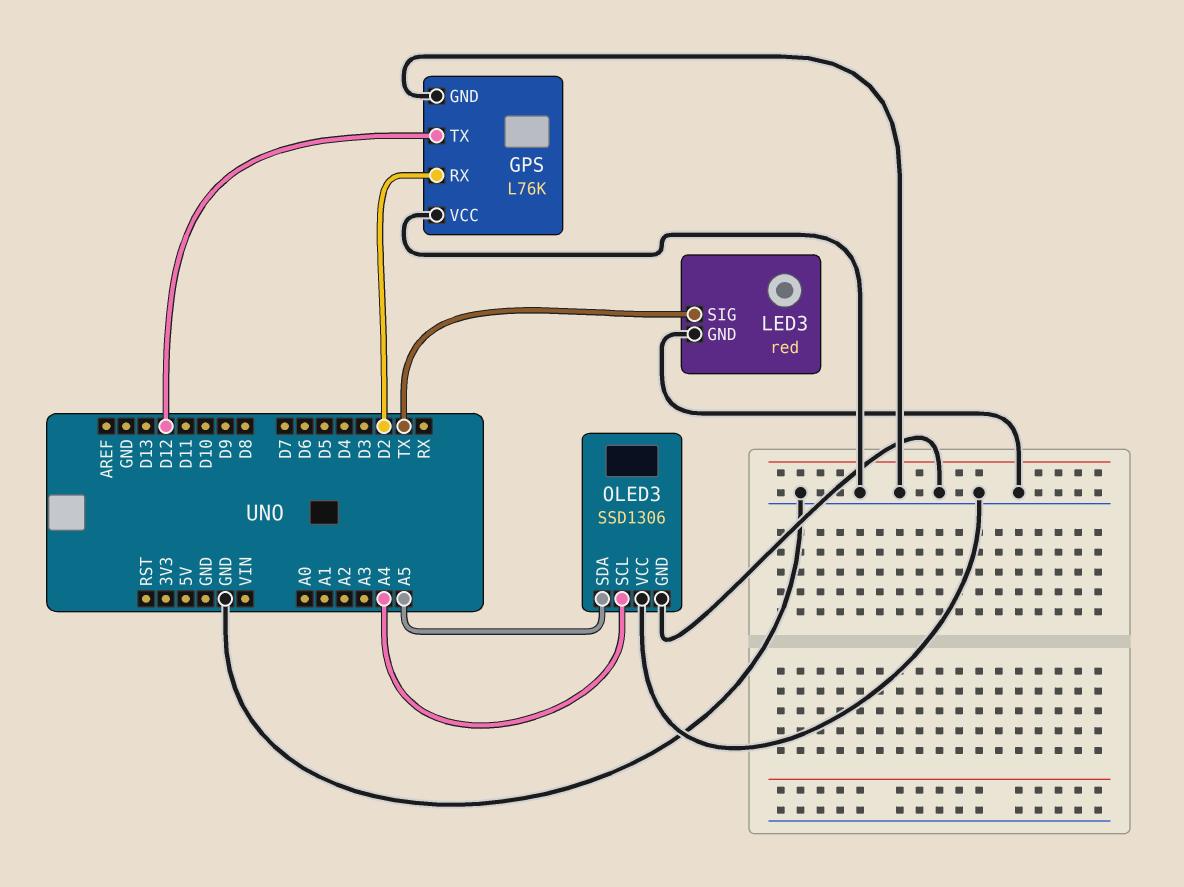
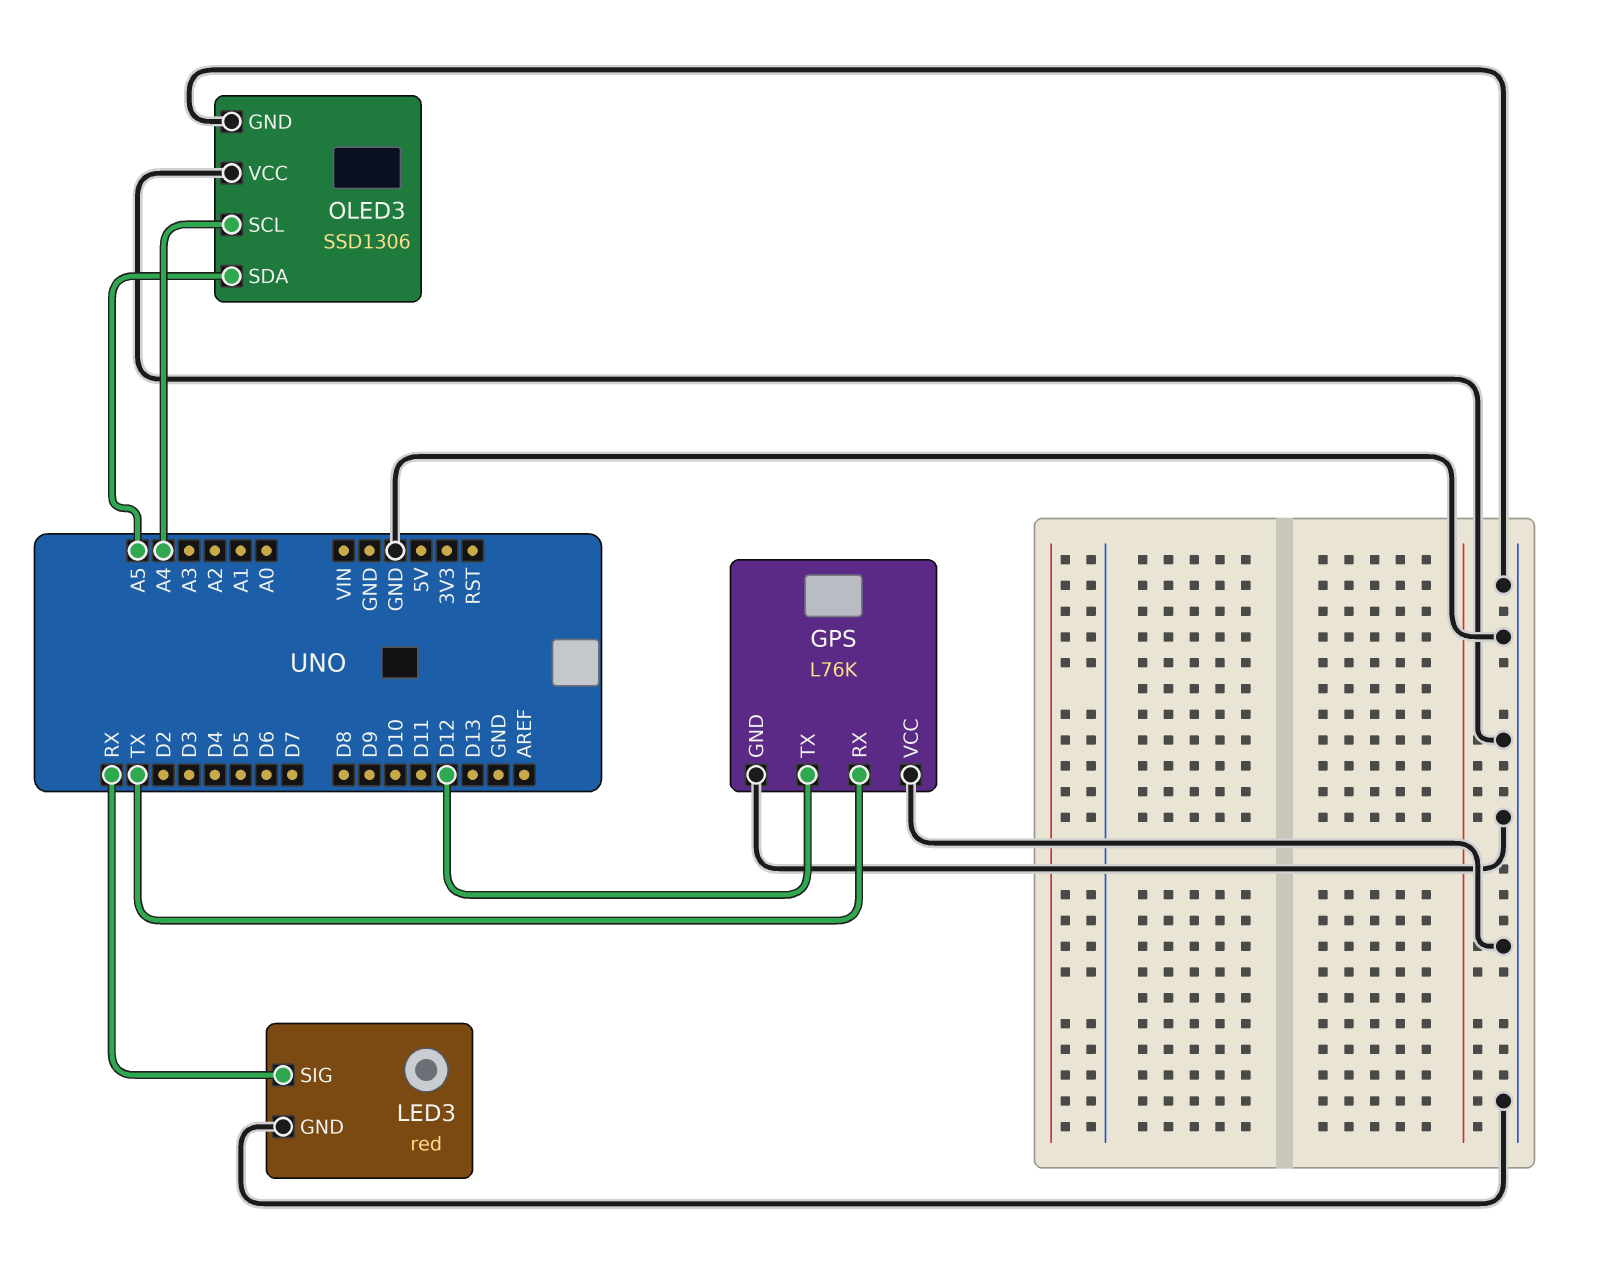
GPS pin RX: D2 -> TX
LED3 pin SIG: TX -> RX

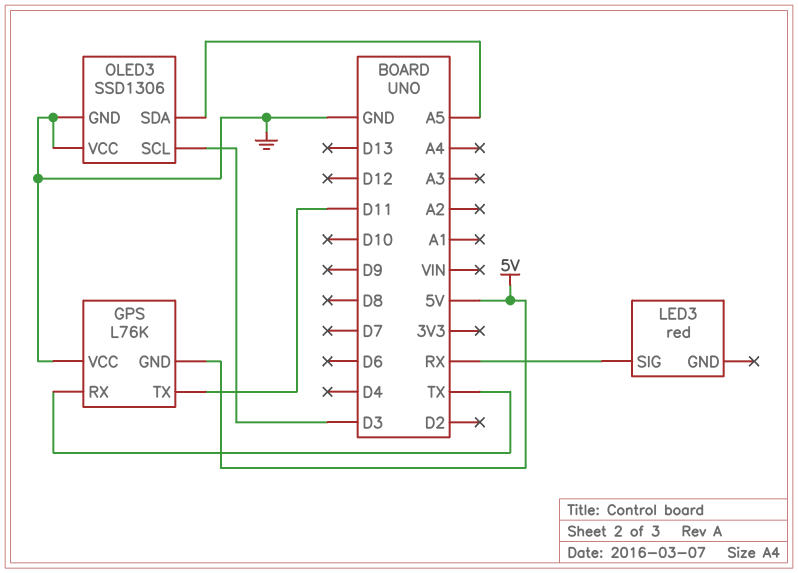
GPS pin GND: GND -> 5V
GPS pin TX: D12 -> D11
LED3 pin GND: GND -> none
OLED3 pin SCL: A4 -> D3

